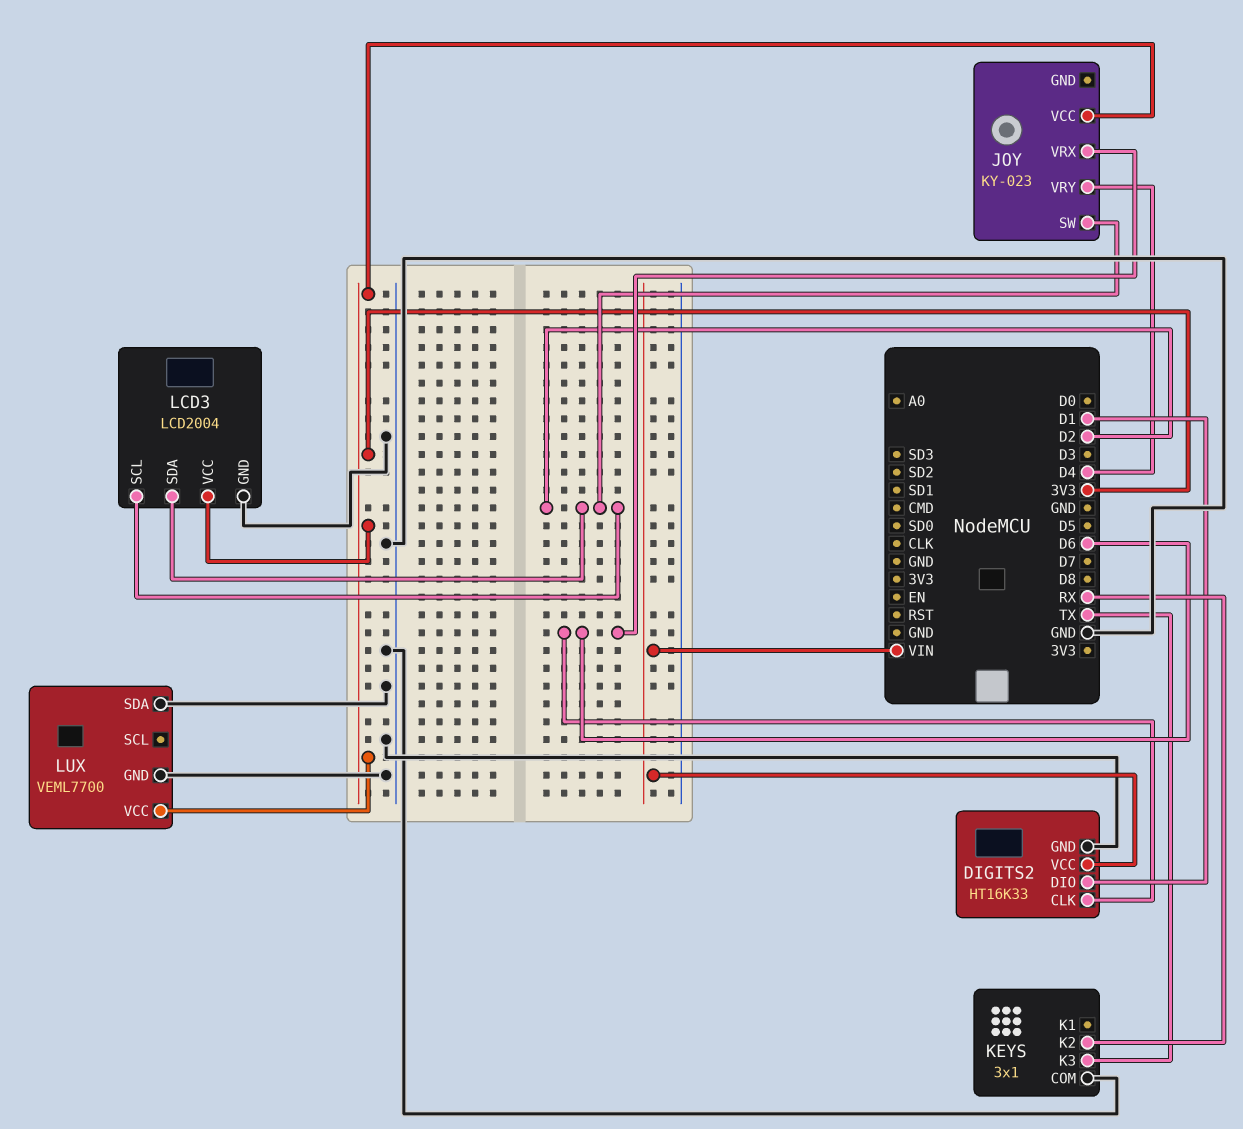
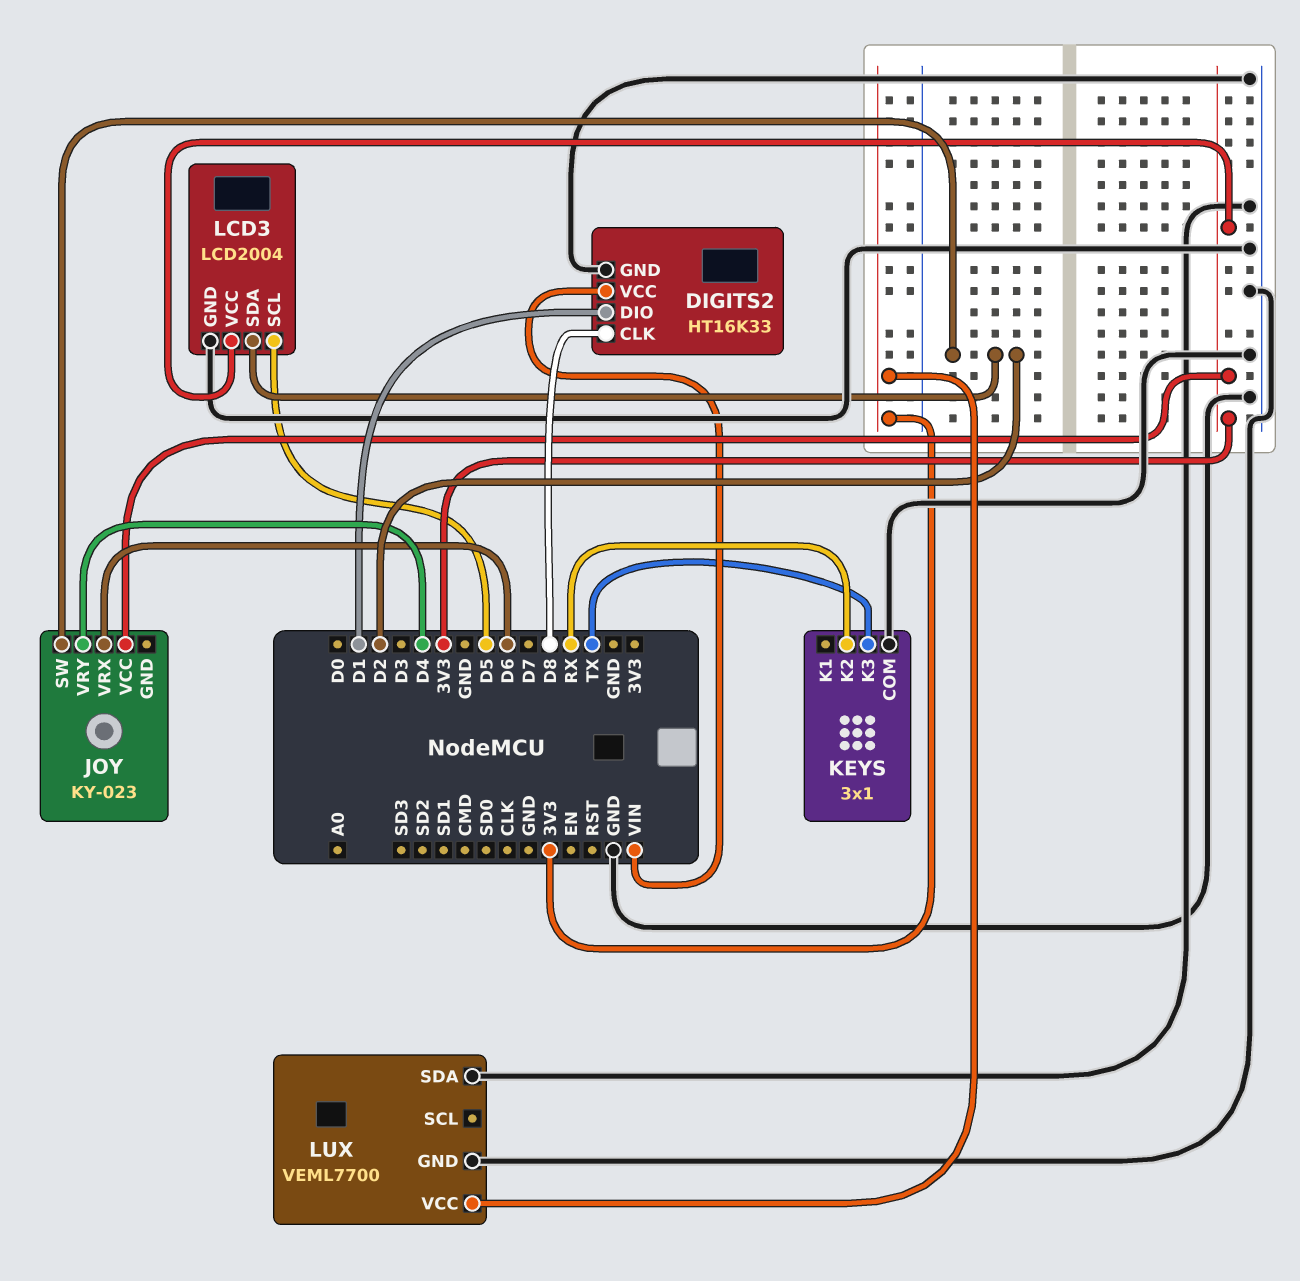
DIGITS2 pin CLK: D6 -> D8
LCD3 pin SCL: D2 -> D5

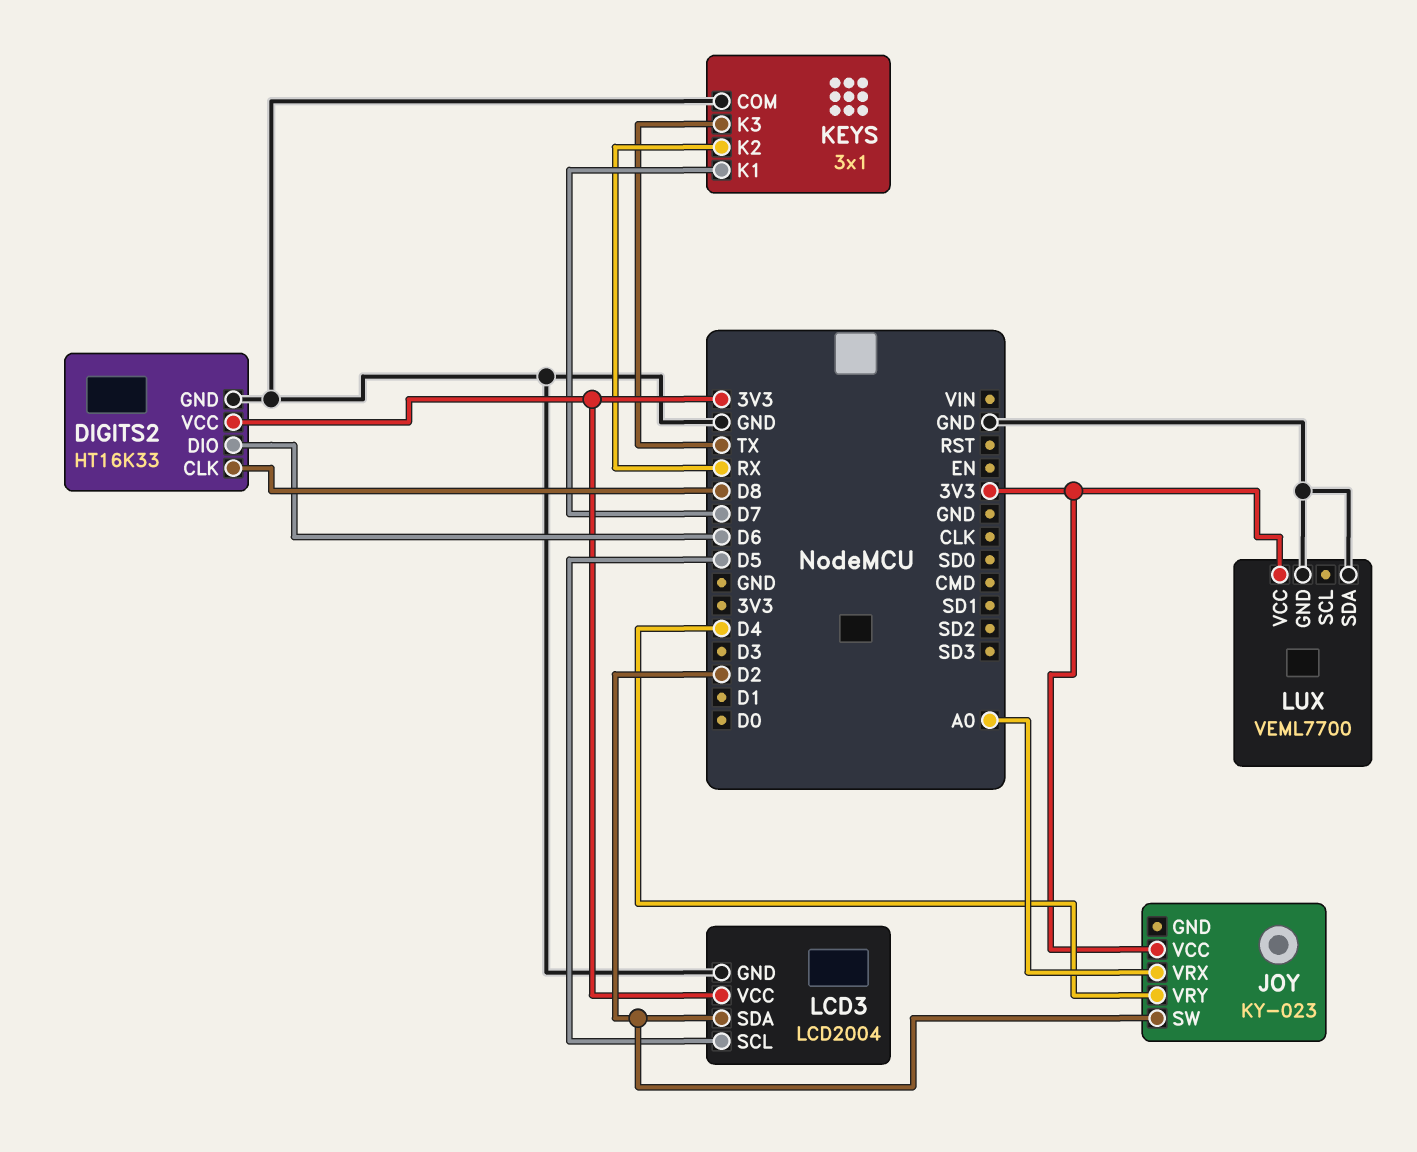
DIGITS2 pin DIO: D1 -> D6
DIGITS2 pin VCC: VIN -> 3V3
JOY pin VRX: D6 -> A0
KEYS pin K1: none -> D7

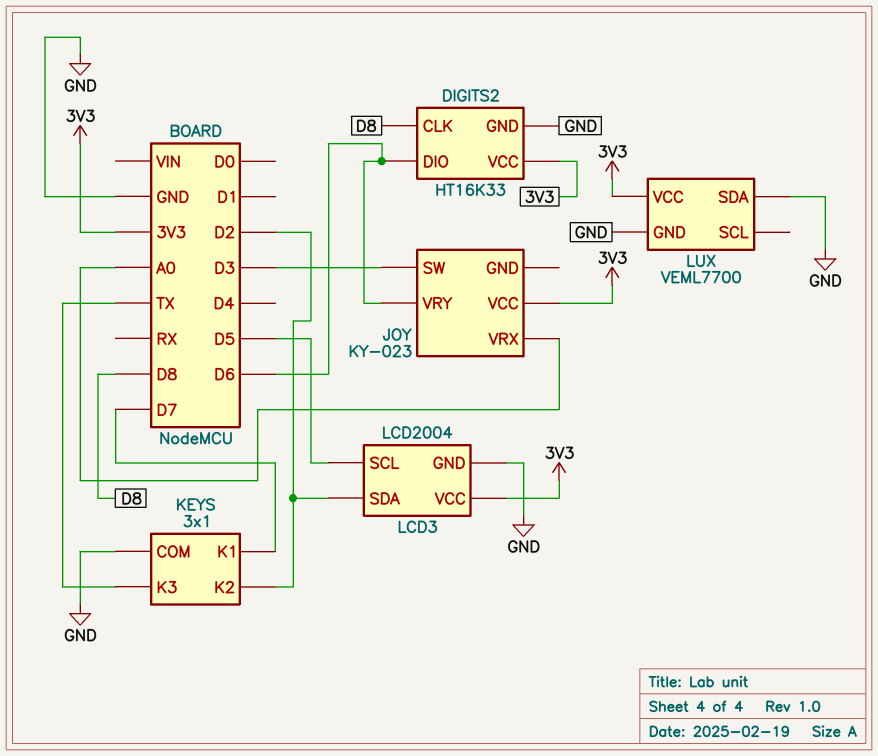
JOY pin SW: D2 -> D3
JOY pin VRY: D4 -> D6
KEYS pin K2: RX -> D2

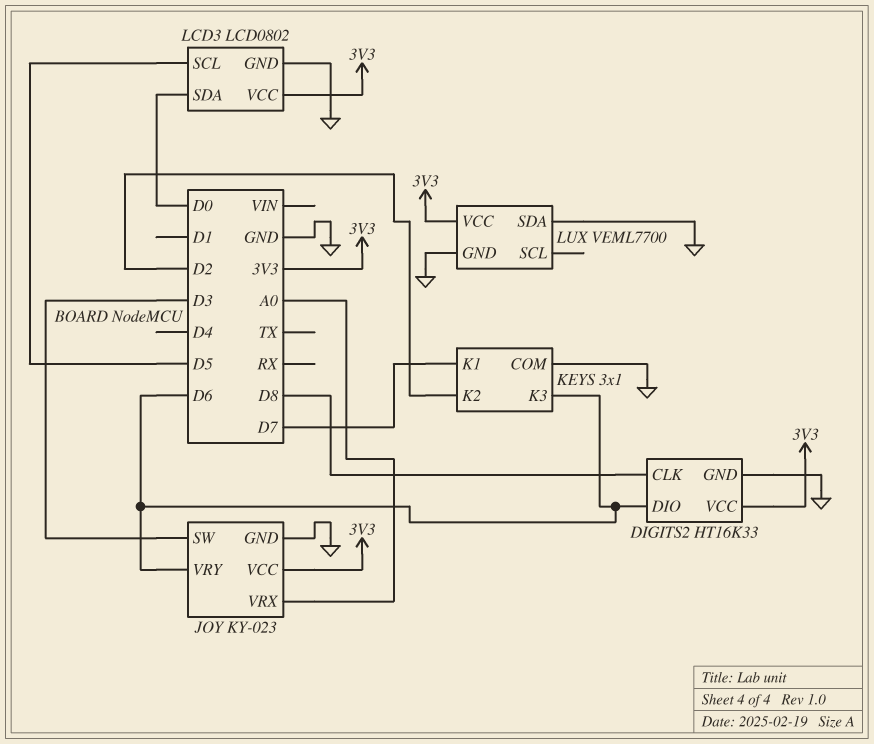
JOY pin GND: none -> GND
KEYS pin K3: TX -> D6
LCD3: LCD2004 -> LCD0802
LCD3 pin SDA: D2 -> D0

